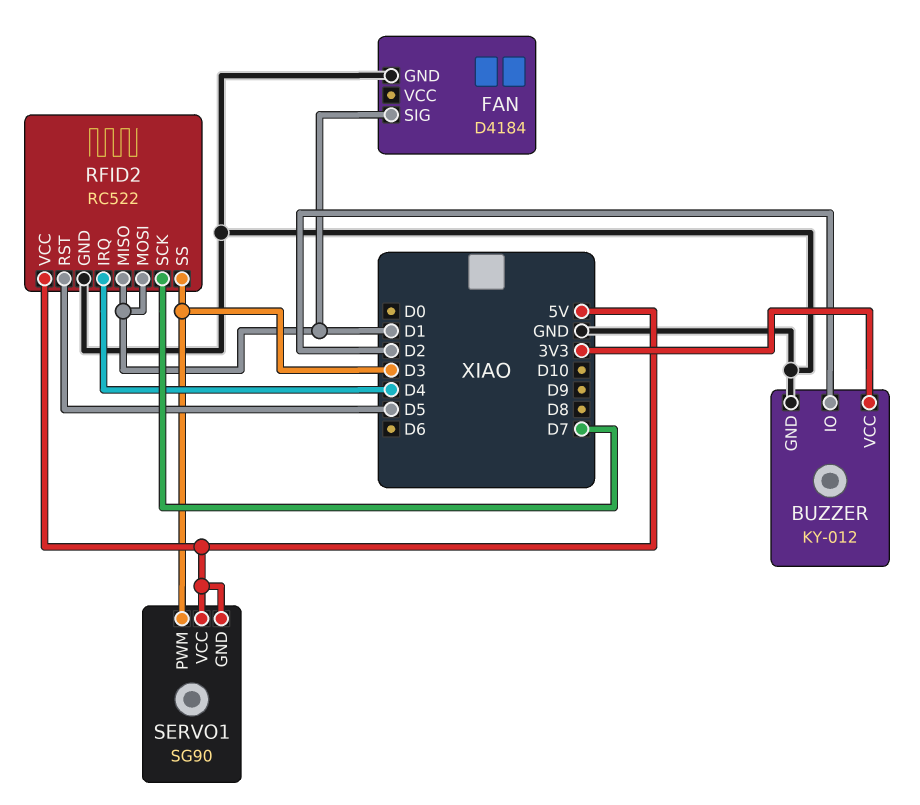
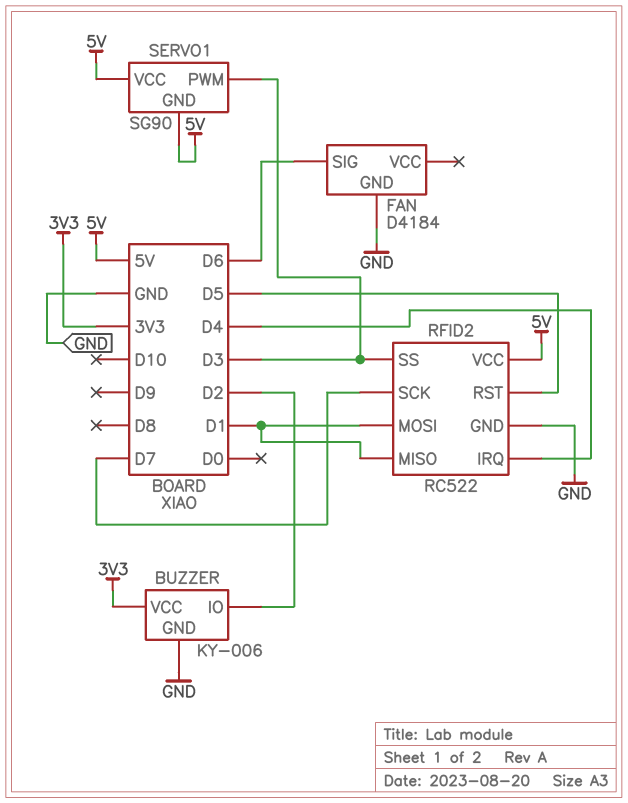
BUZZER: KY-012 -> KY-006
FAN pin SIG: D1 -> D6

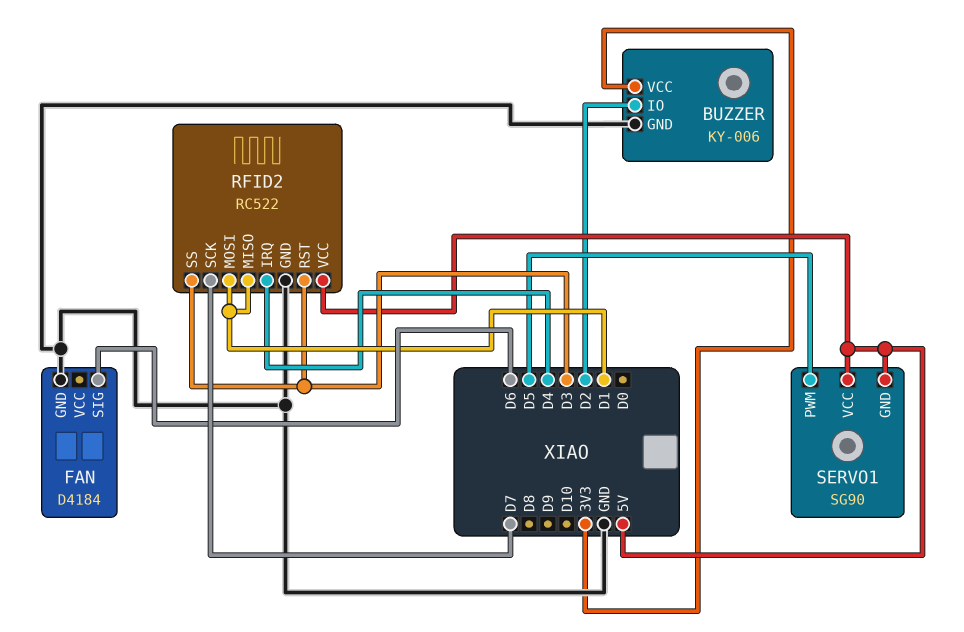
RFID2 pin RST: D5 -> D3
SERVO1 pin PWM: D3 -> D5

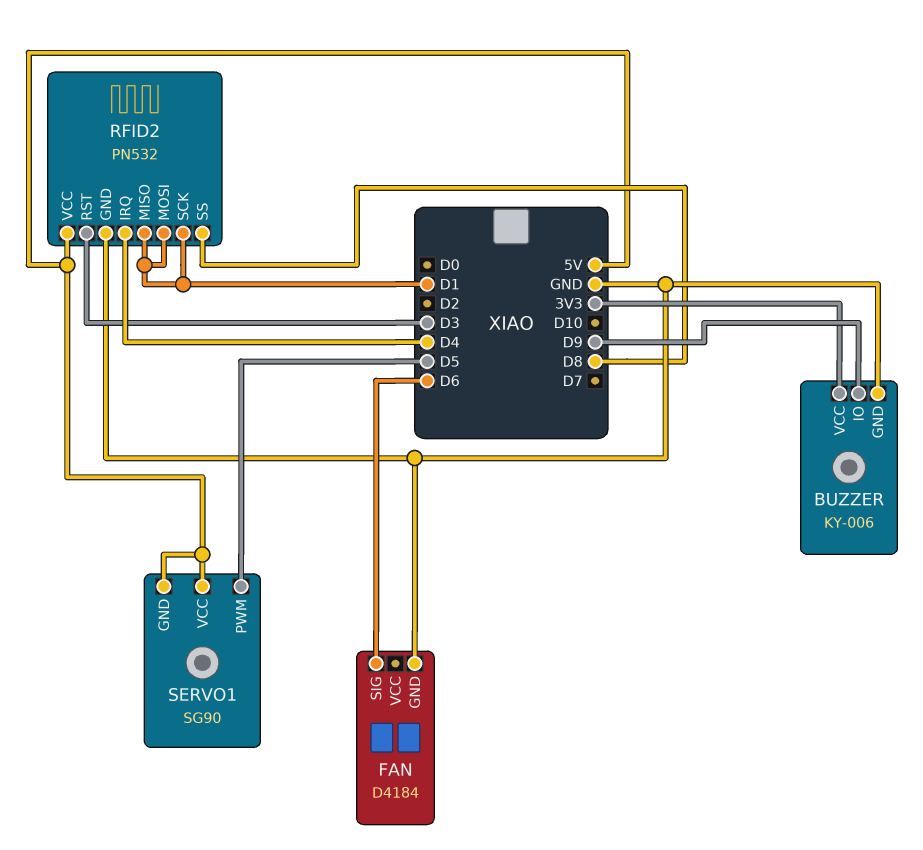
BUZZER pin IO: D2 -> D9
RFID2: RC522 -> PN532
RFID2 pin SCK: D7 -> D1
RFID2 pin SS: D3 -> D8

